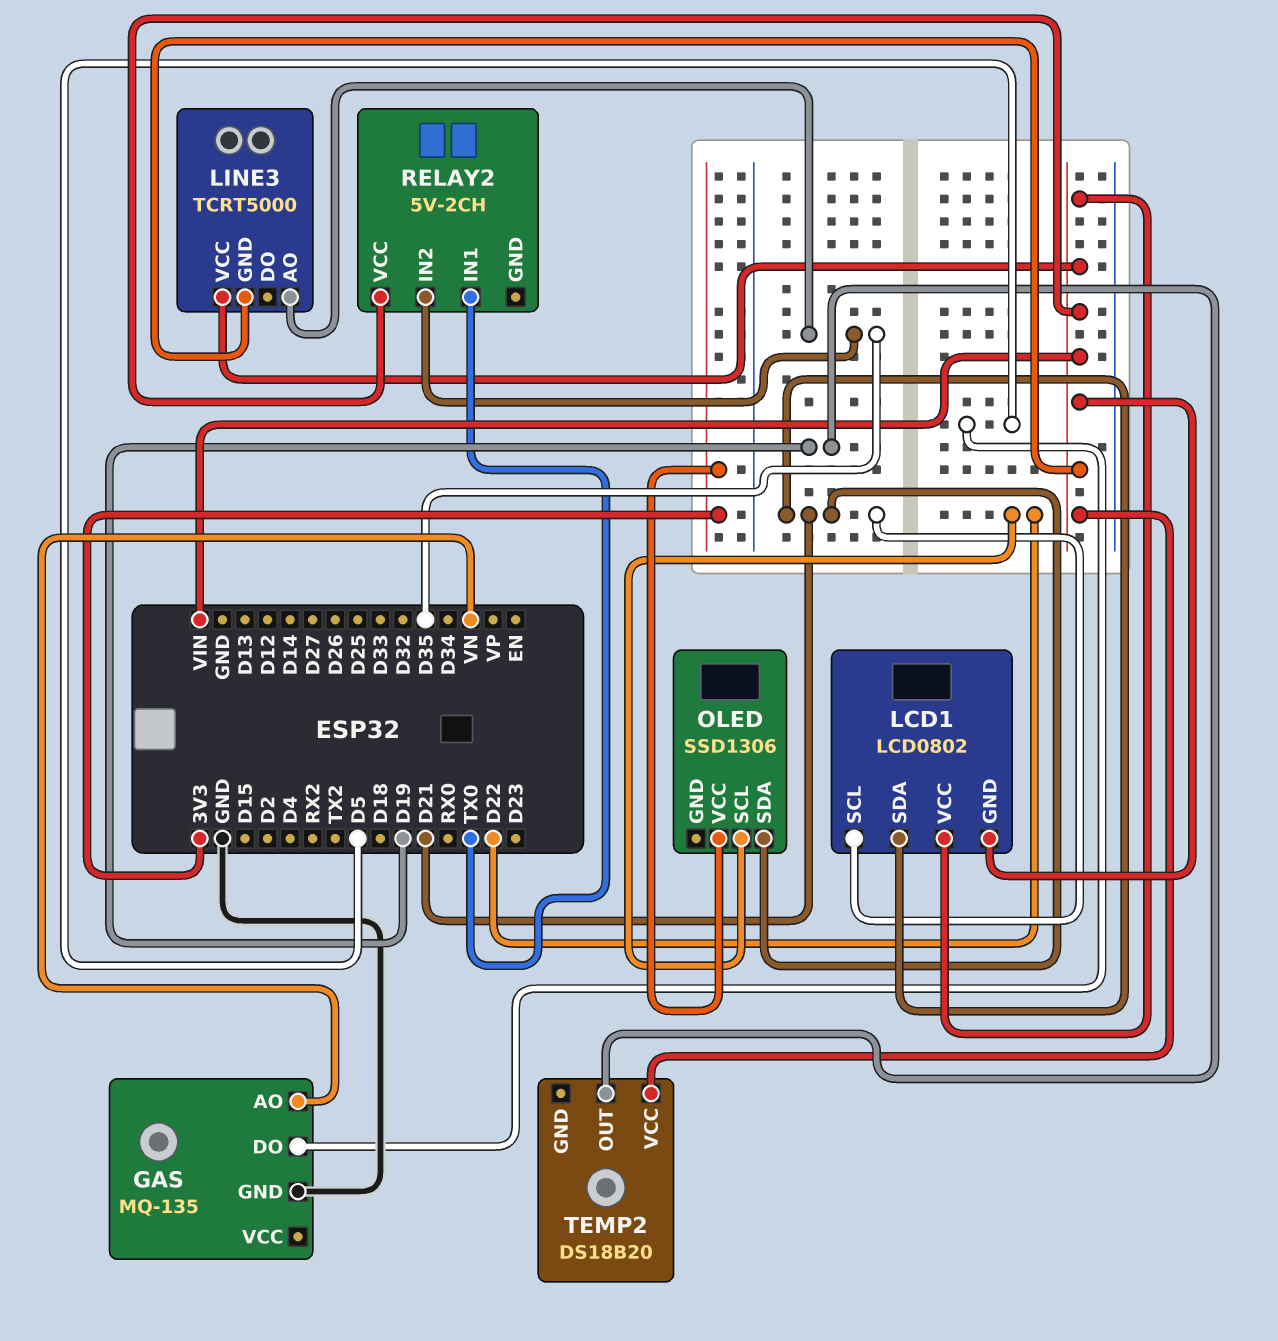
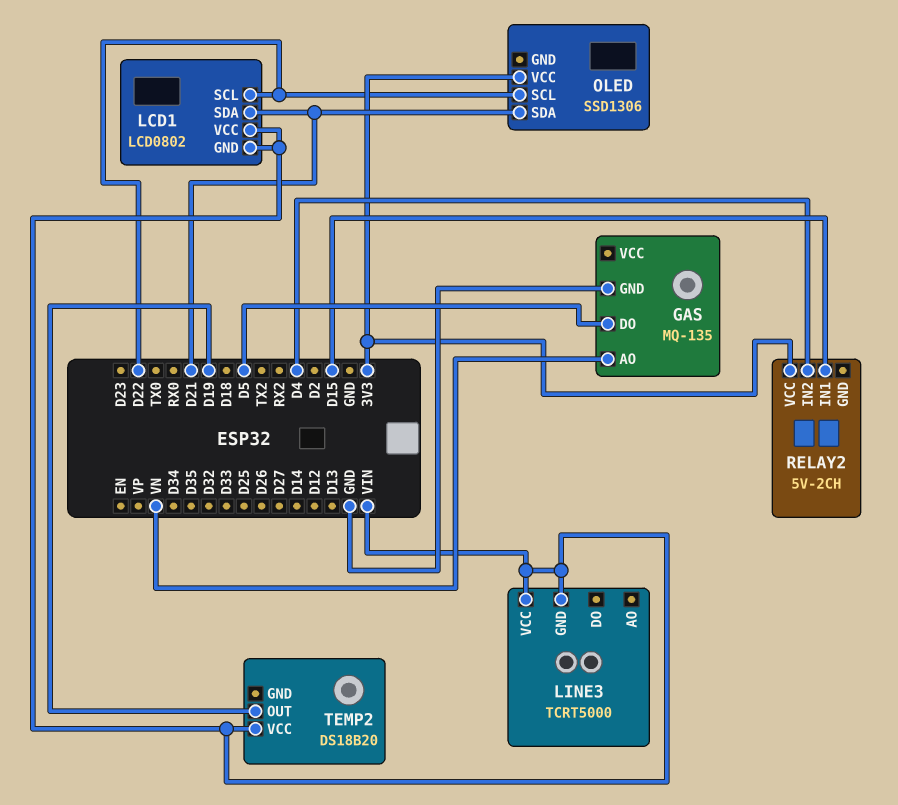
LCD1 pin SCL: D21 -> D22
LINE3 pin AO: D35 -> none
RELAY2 pin IN1: TX0 -> D15
RELAY2 pin IN2: D35 -> D4
RELAY2 pin VCC: VIN -> 3V3

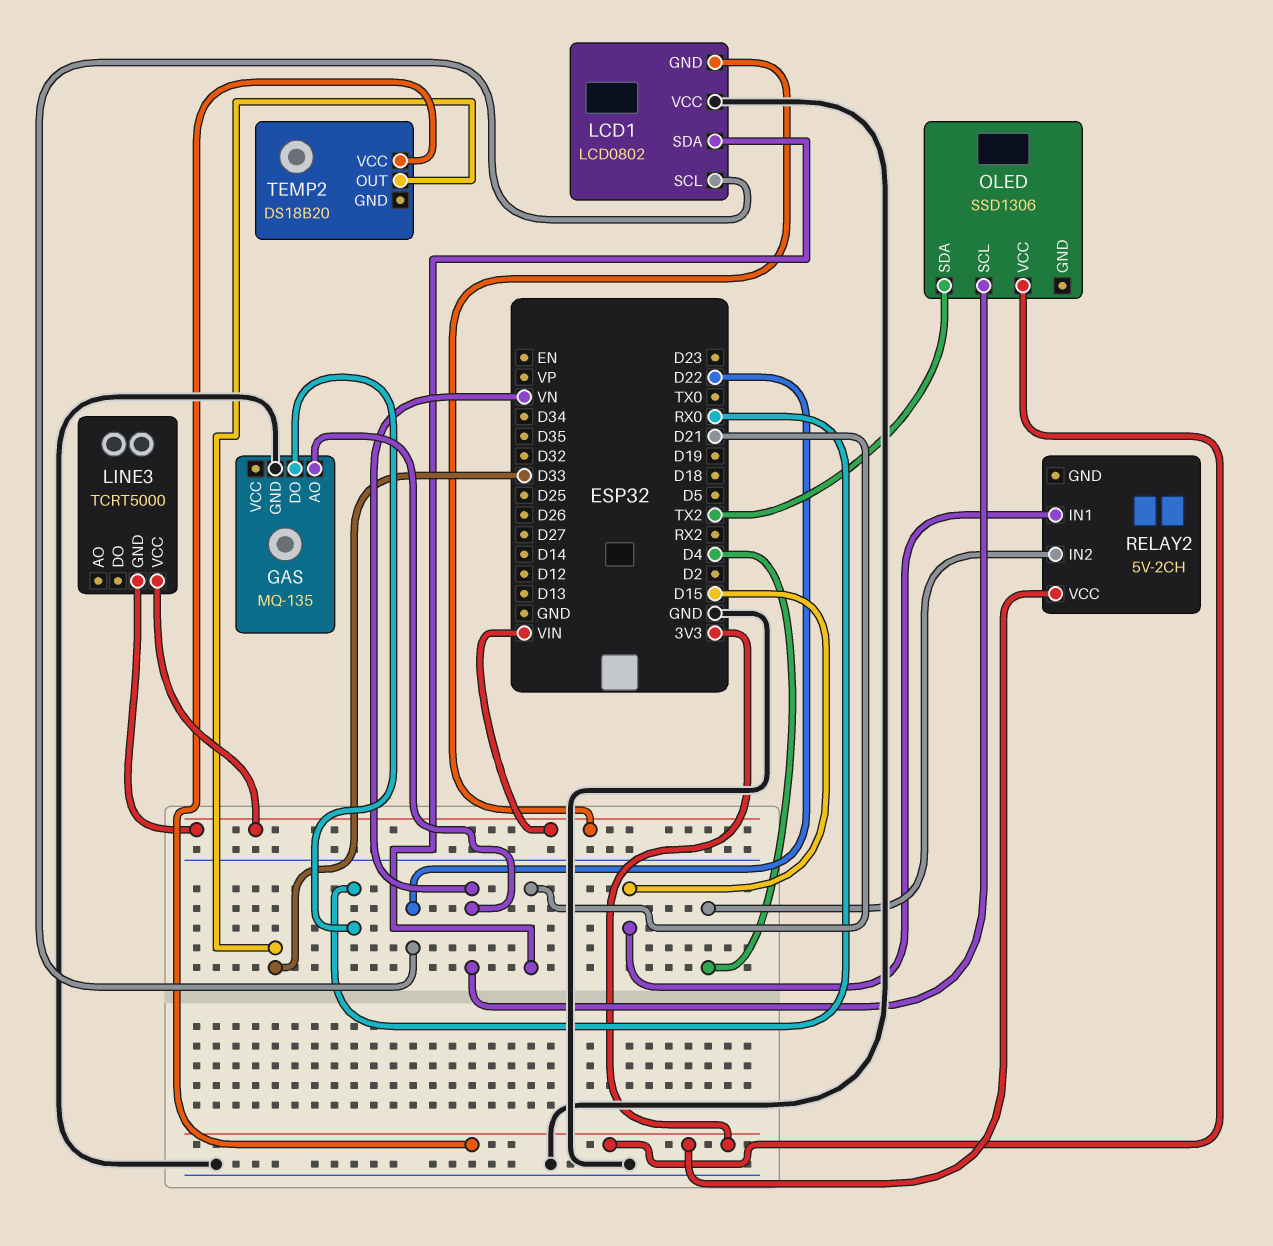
GAS pin DO: D5 -> RX0
LCD1 pin VCC: VIN -> GND
OLED pin SCL: D22 -> VN
OLED pin SDA: D21 -> TX2
TEMP2 pin OUT: D19 -> D33
TEMP2 pin VCC: VIN -> 3V3

